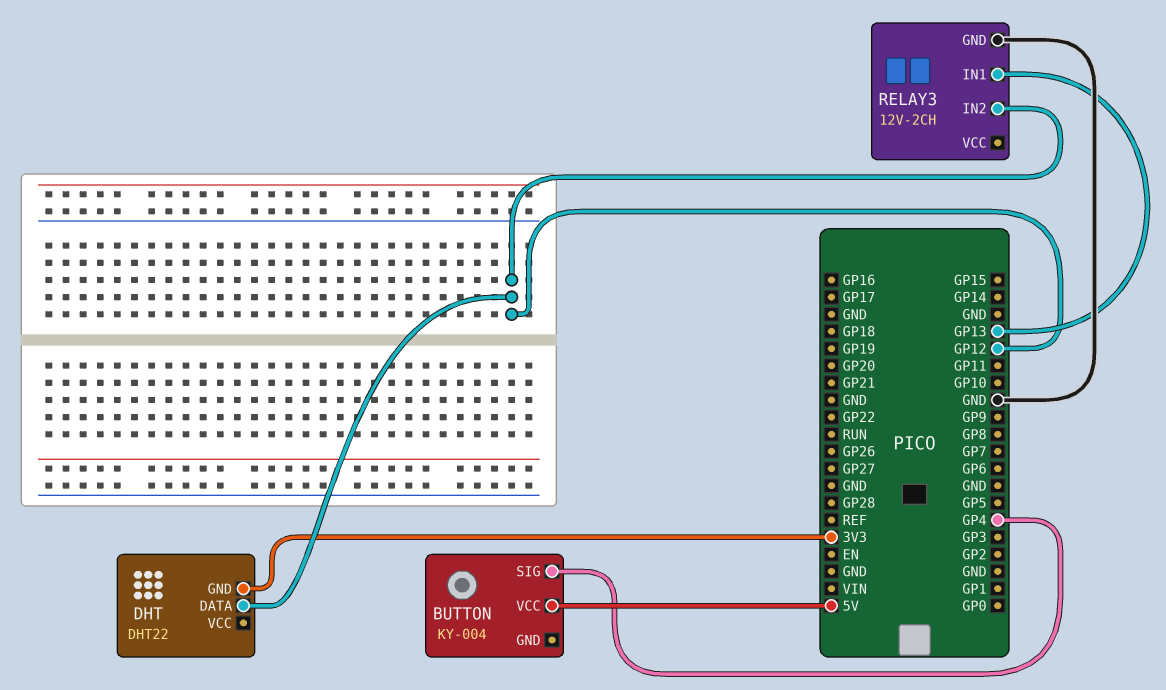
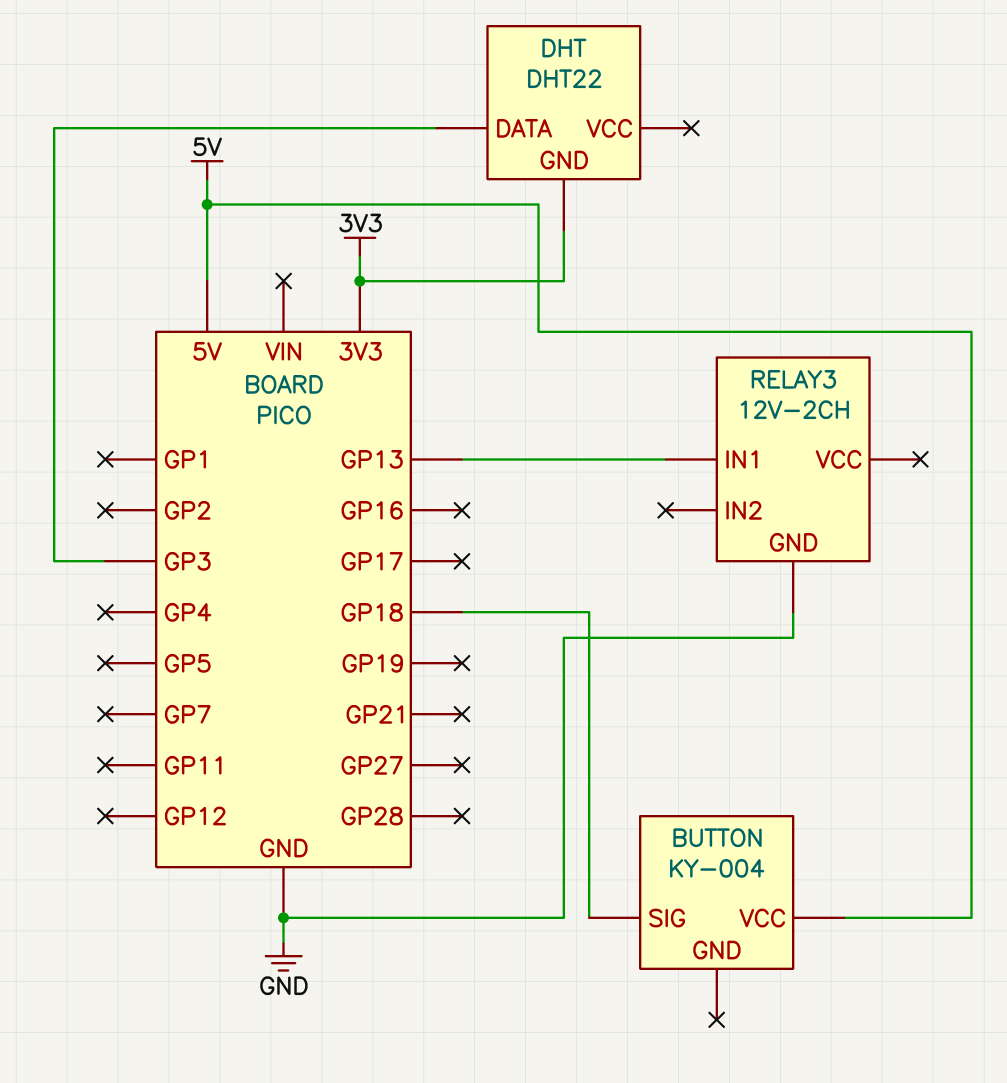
BUTTON pin SIG: GP4 -> GP18
DHT pin DATA: GP12 -> GP3
RELAY3 pin IN2: GP12 -> none

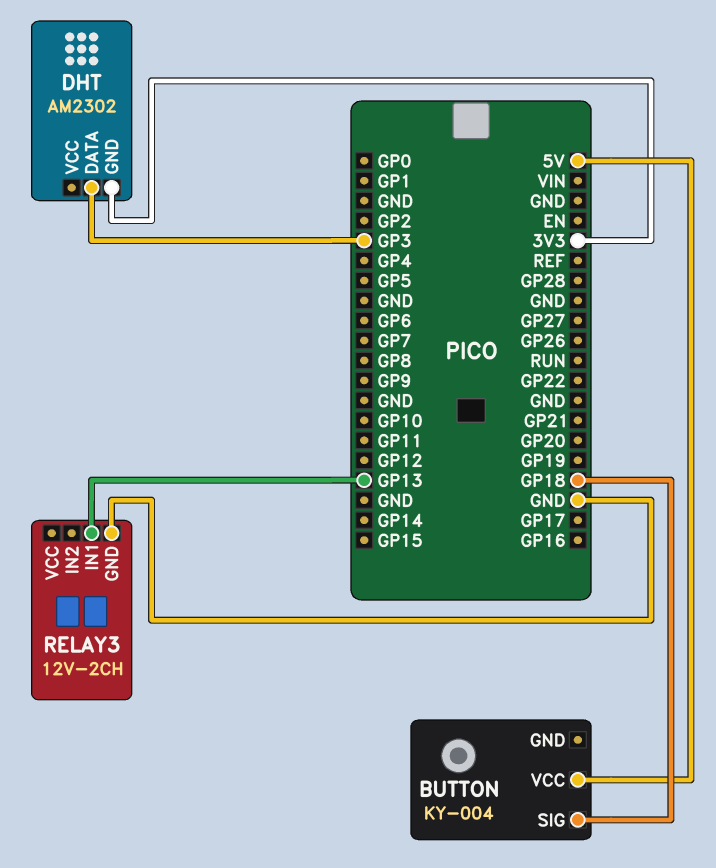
DHT: DHT22 -> AM2302

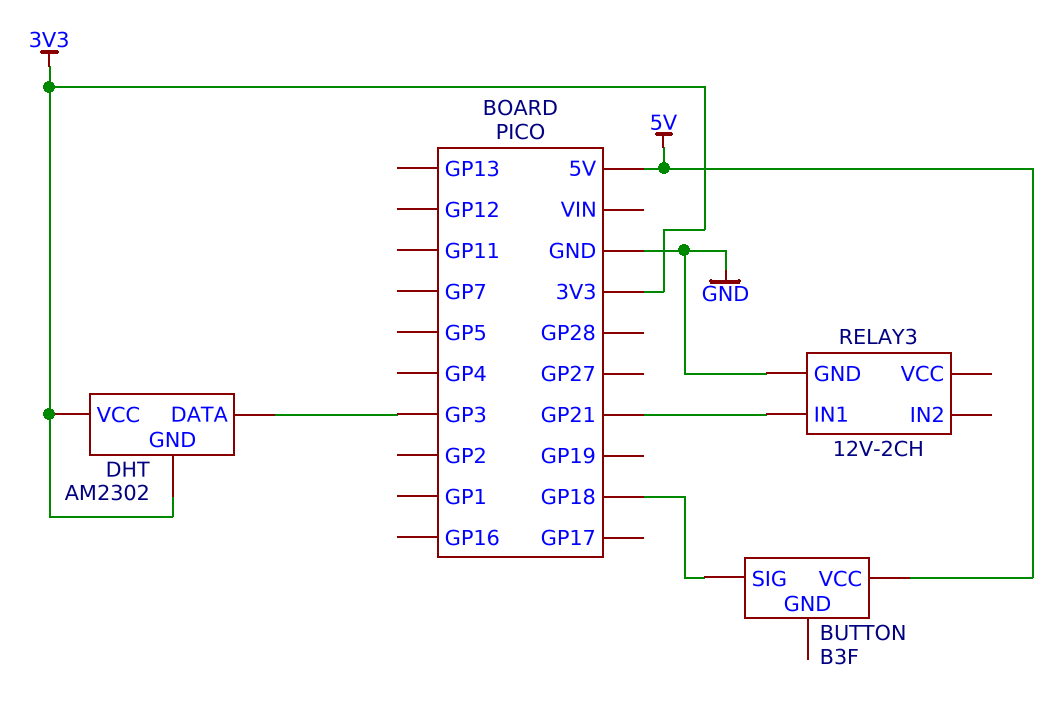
BUTTON: KY-004 -> B3F
DHT pin VCC: none -> 3V3
RELAY3 pin IN1: GP13 -> GP21

